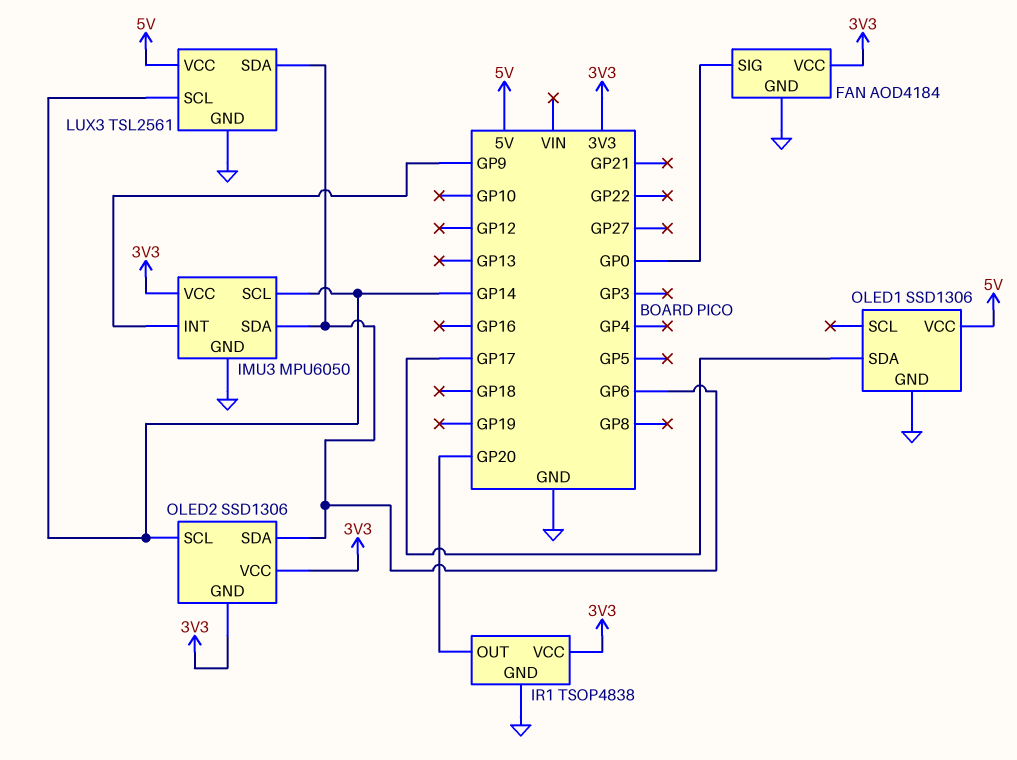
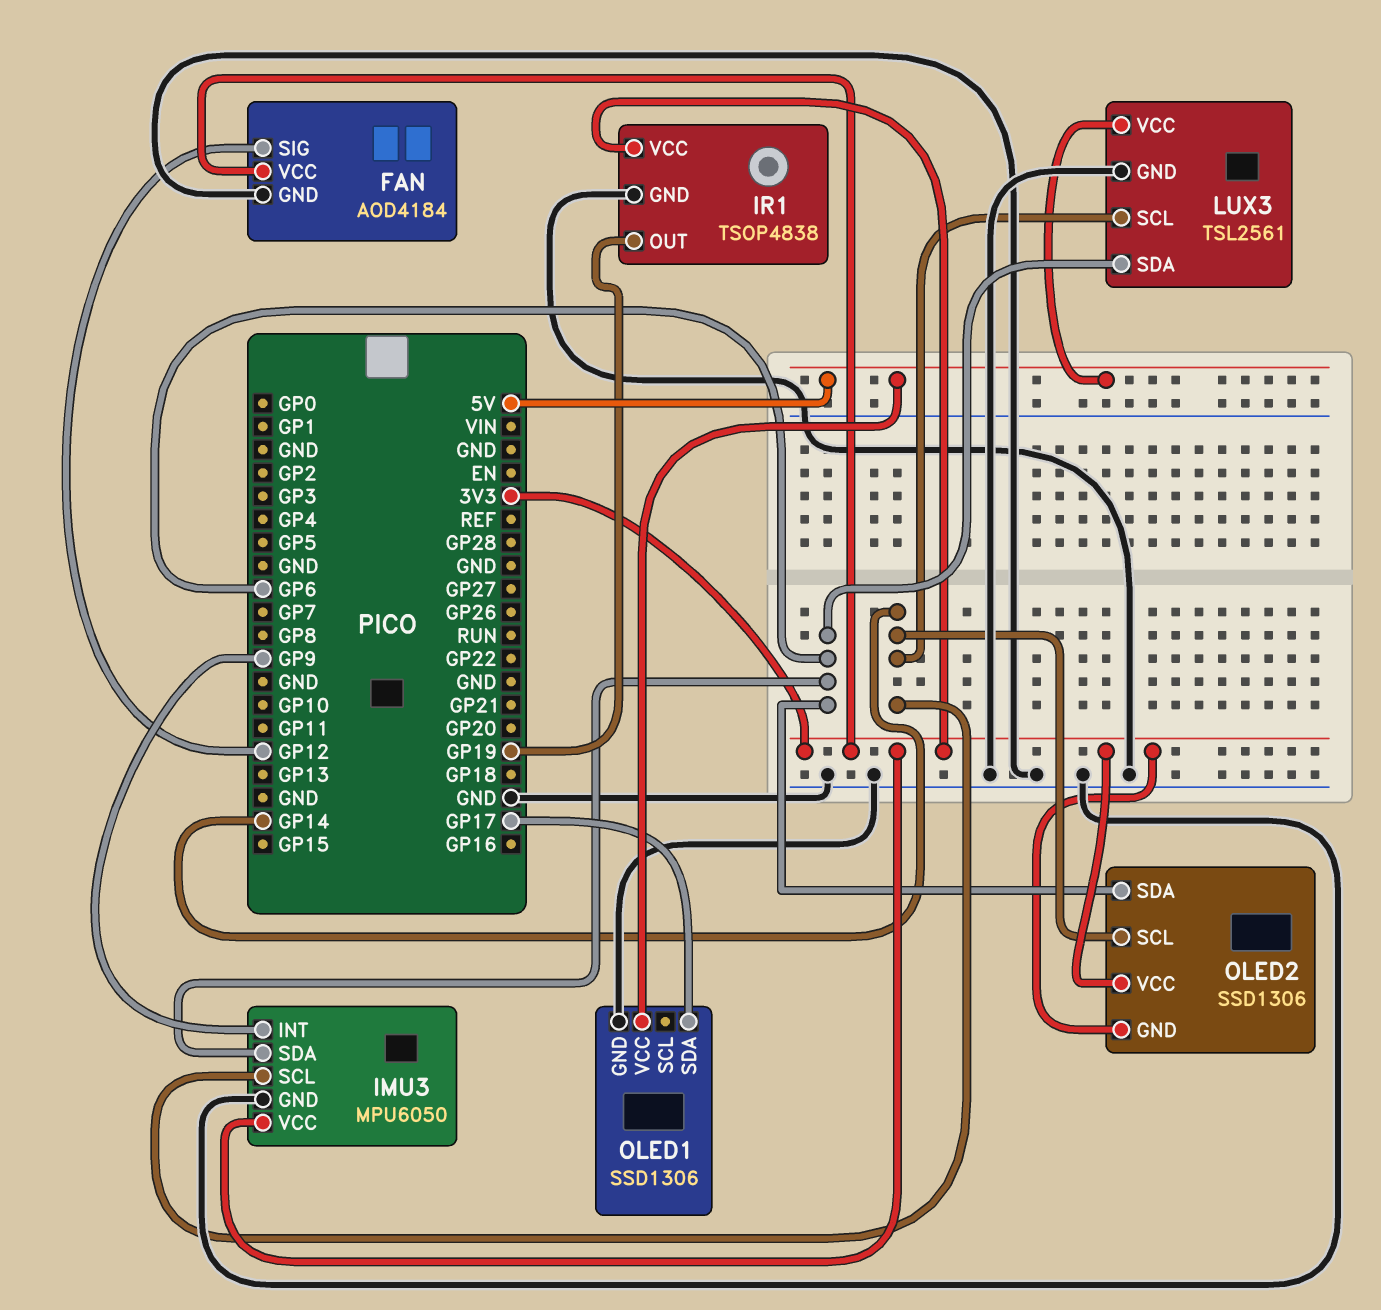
FAN pin SIG: GP0 -> GP12
IR1 pin OUT: GP20 -> GP19

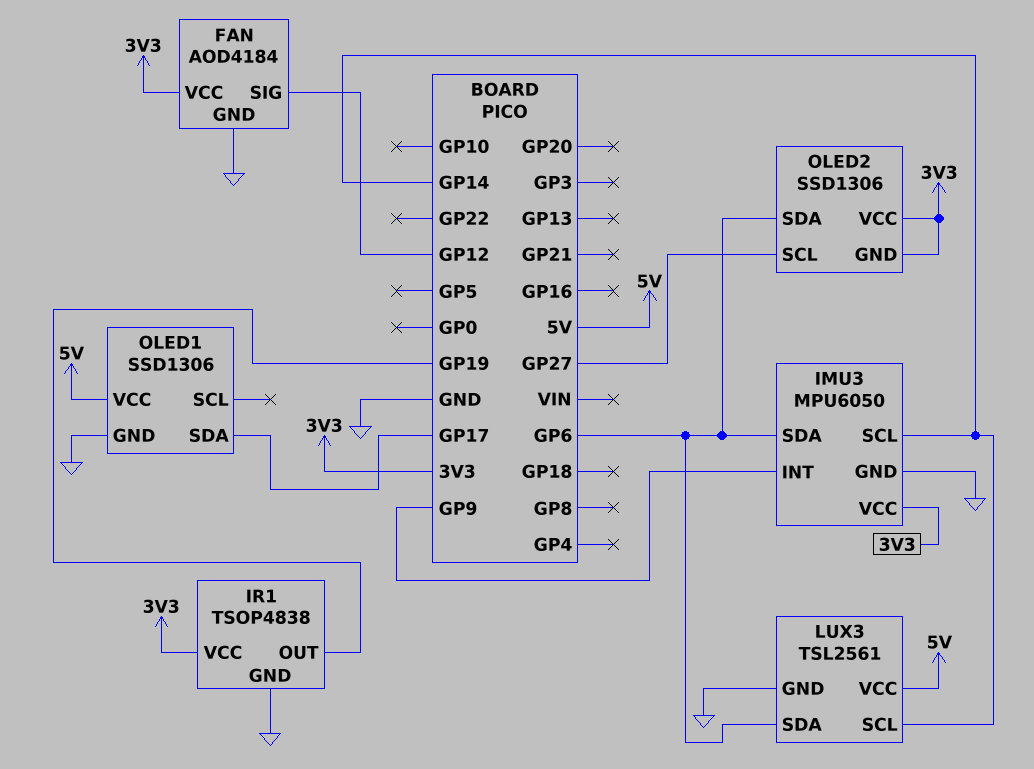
OLED2 pin SCL: GP14 -> GP27

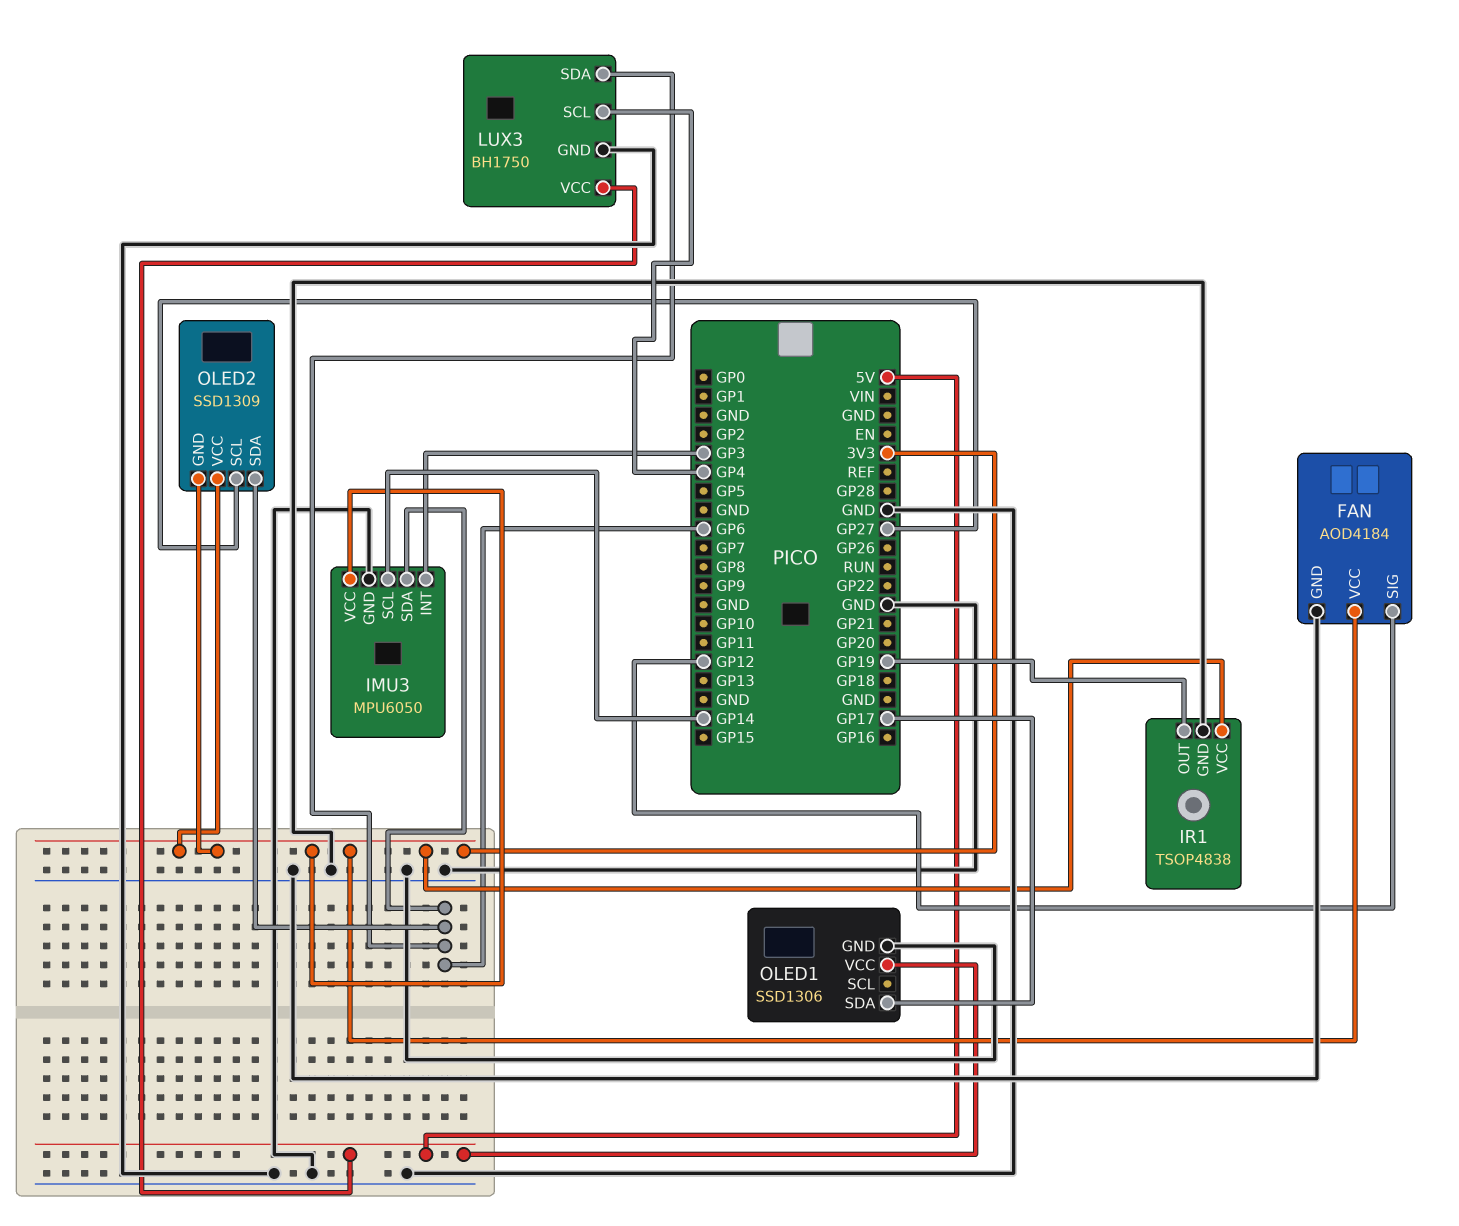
IMU3 pin INT: GP9 -> GP3
LUX3: TSL2561 -> BH1750
LUX3 pin SCL: GP14 -> GP4
OLED2: SSD1306 -> SSD1309

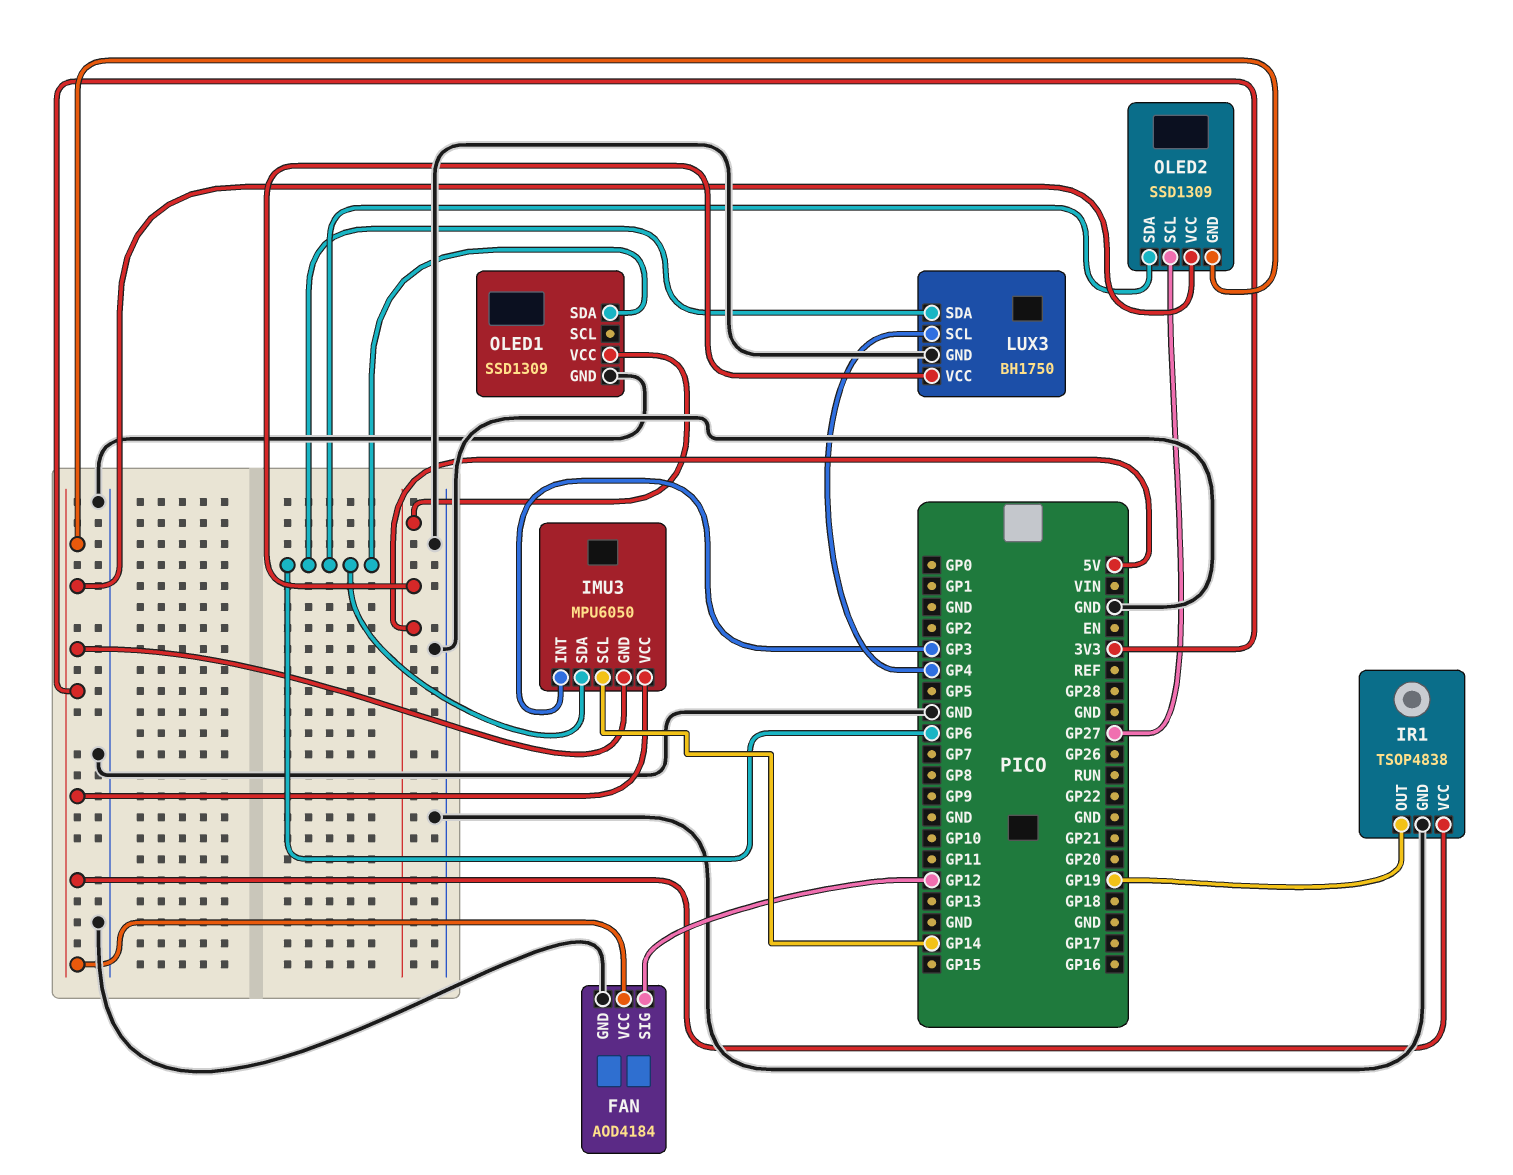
IMU3 pin GND: GND -> 3V3
OLED1: SSD1306 -> SSD1309
OLED1 pin SDA: GP17 -> GP6

